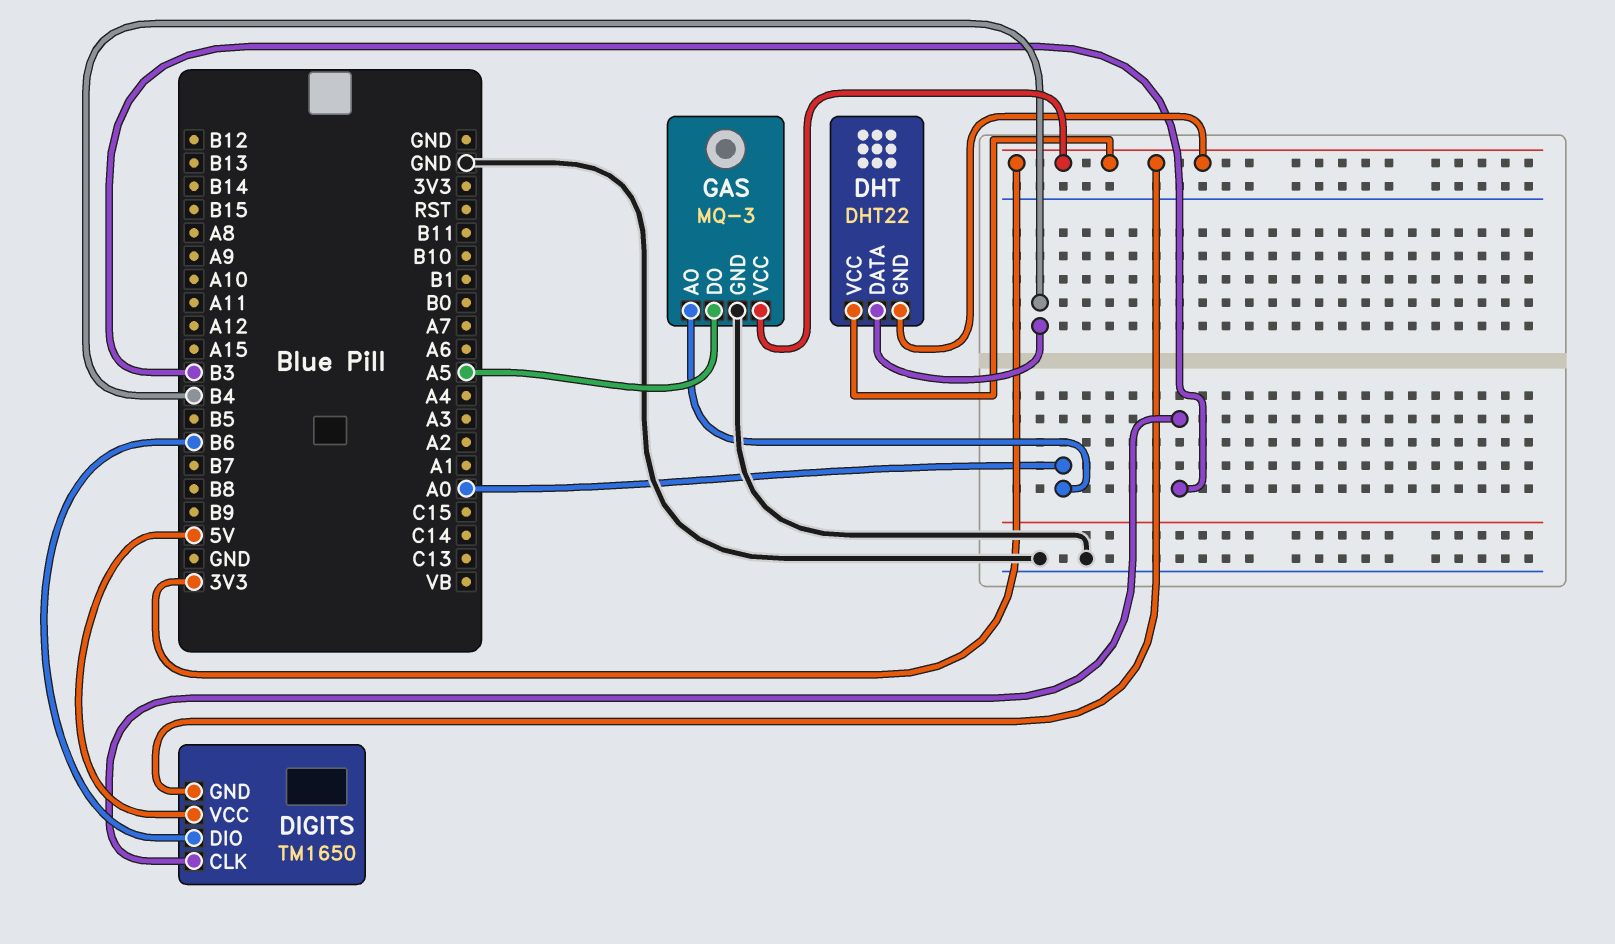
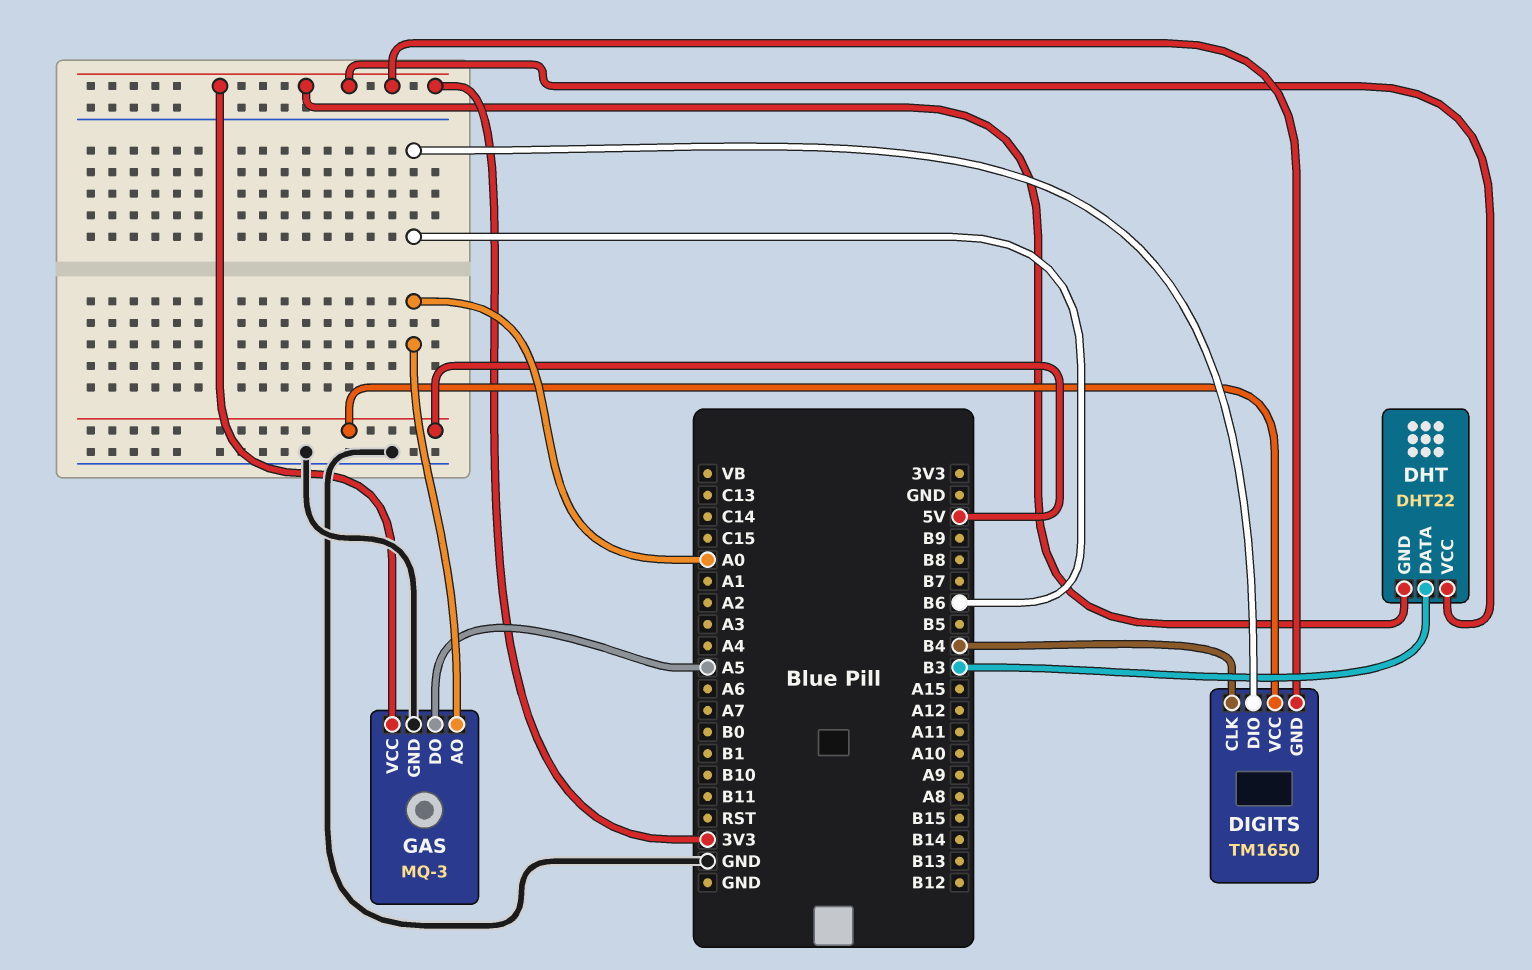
DHT pin DATA: B4 -> B3
DIGITS pin CLK: B3 -> B4

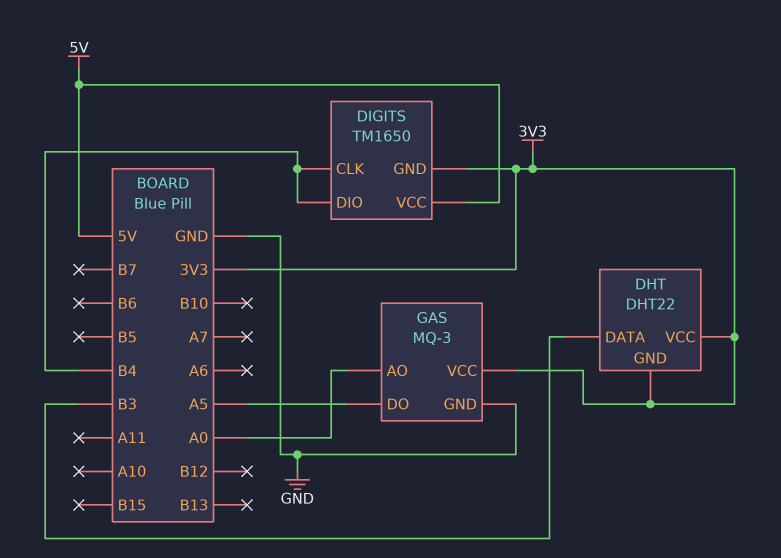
DIGITS pin DIO: B6 -> B4

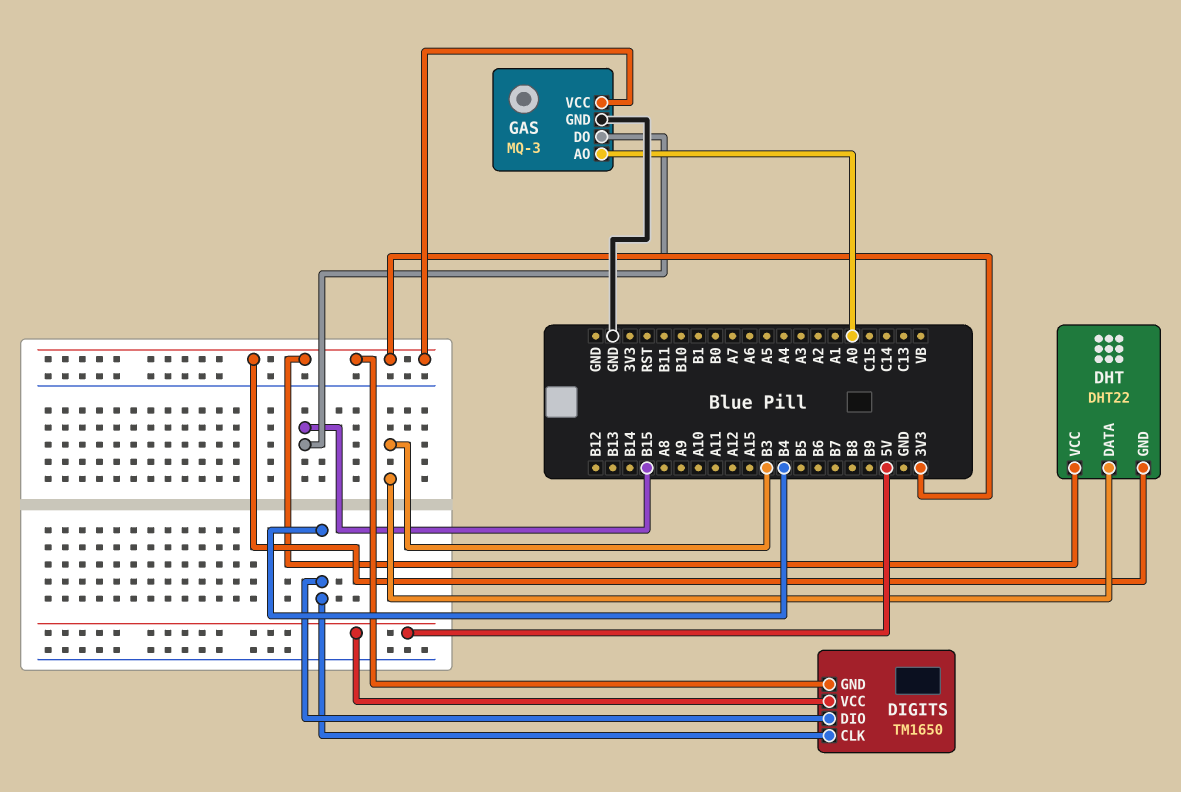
GAS pin DO: A5 -> B15

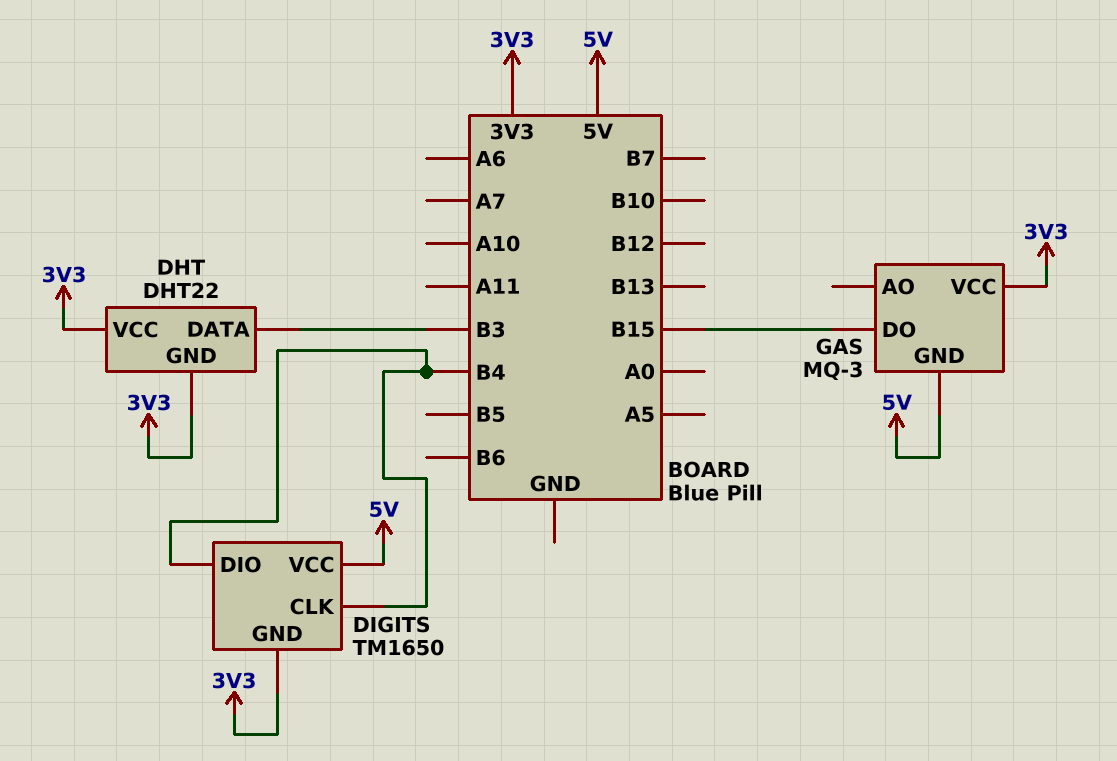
GAS pin AO: A0 -> none
GAS pin GND: GND -> 5V

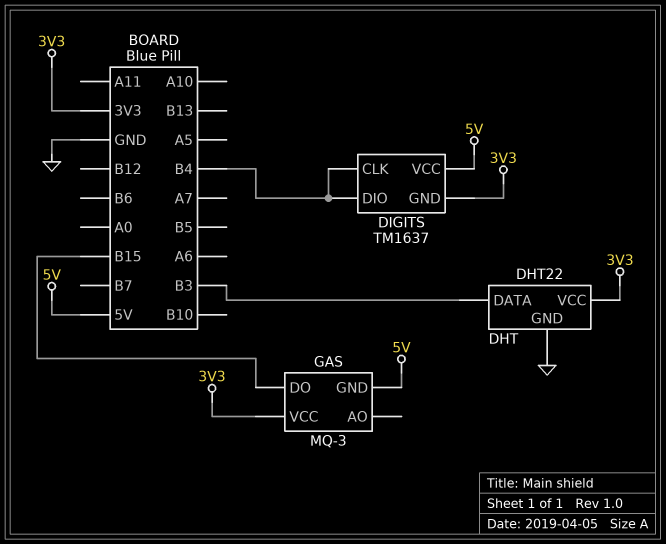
DHT pin GND: 3V3 -> GND
DIGITS: TM1650 -> TM1637

